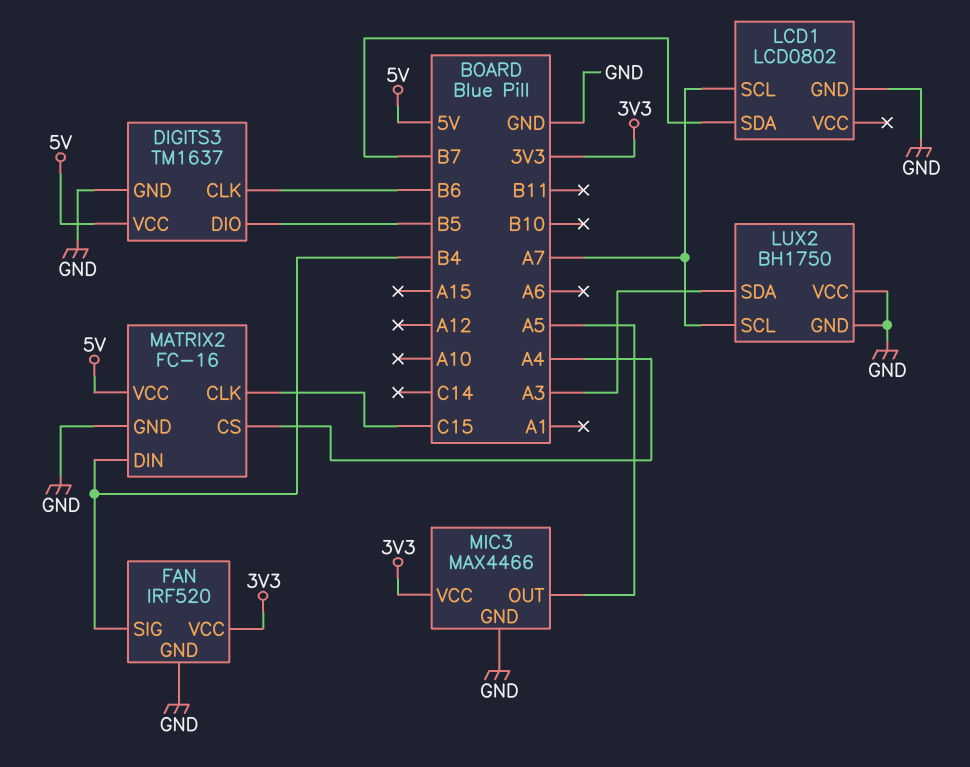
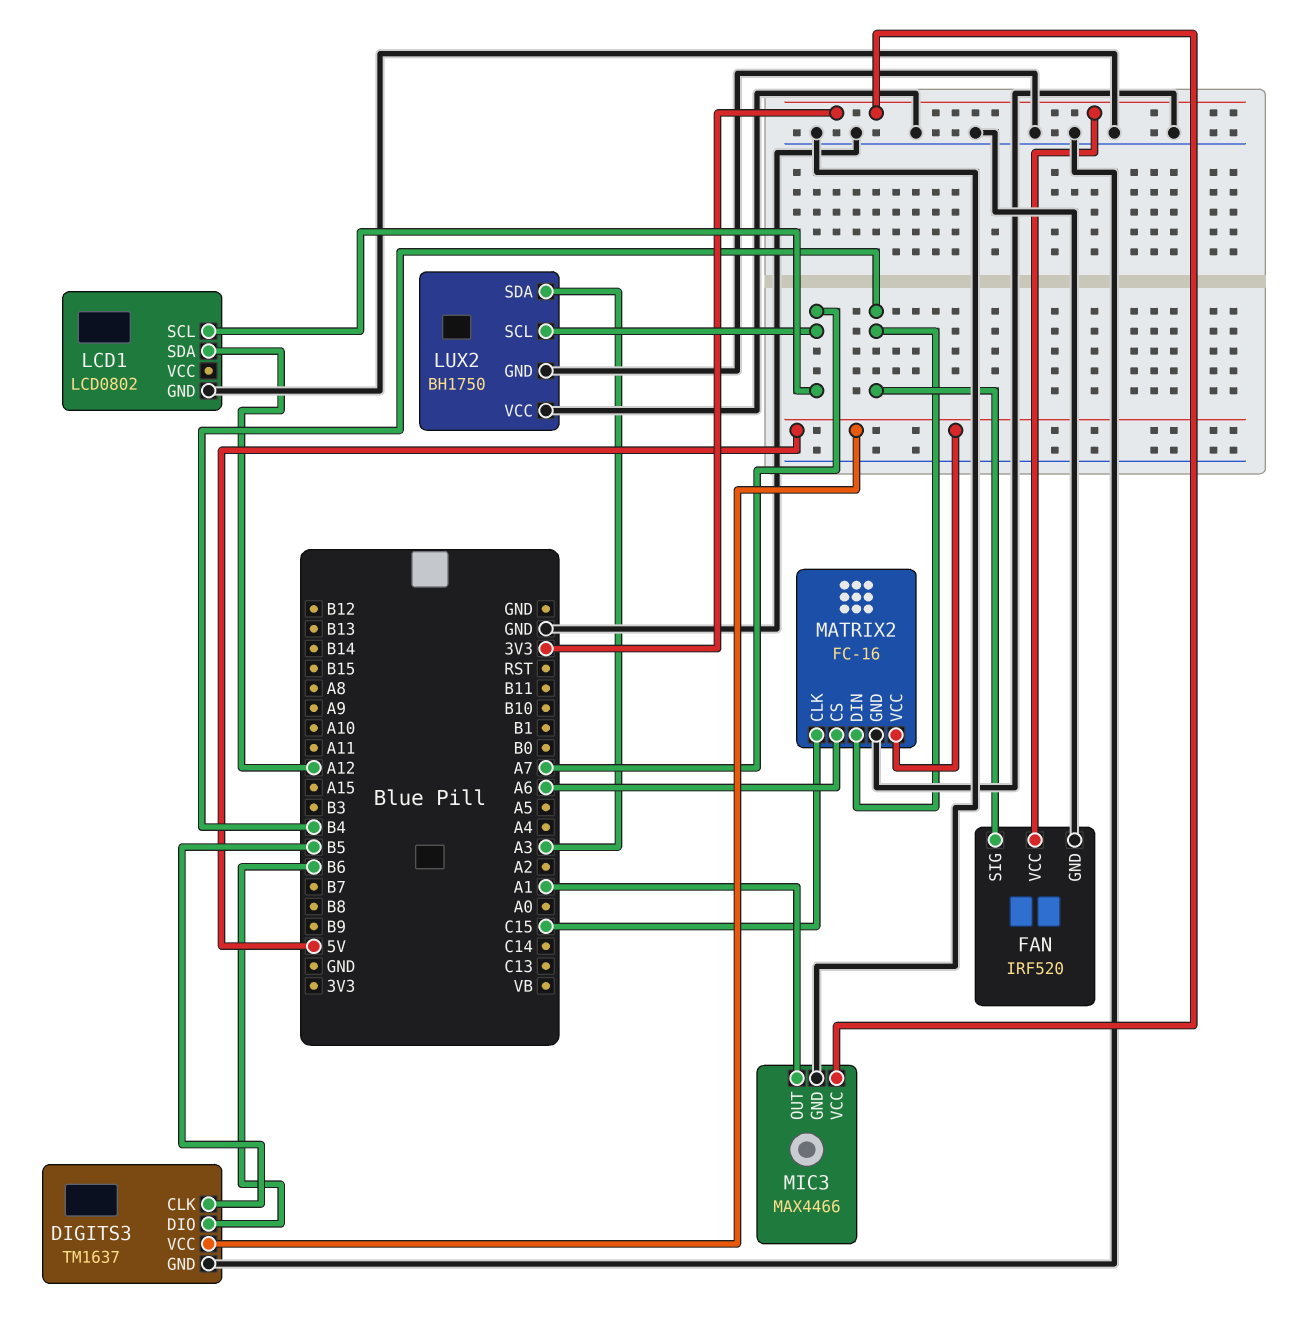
DIGITS3 pin CLK: B6 -> B5
DIGITS3 pin DIO: B5 -> B6
LCD1 pin SDA: B7 -> A12
MATRIX2 pin CS: A4 -> A6
MIC3 pin OUT: A5 -> A1

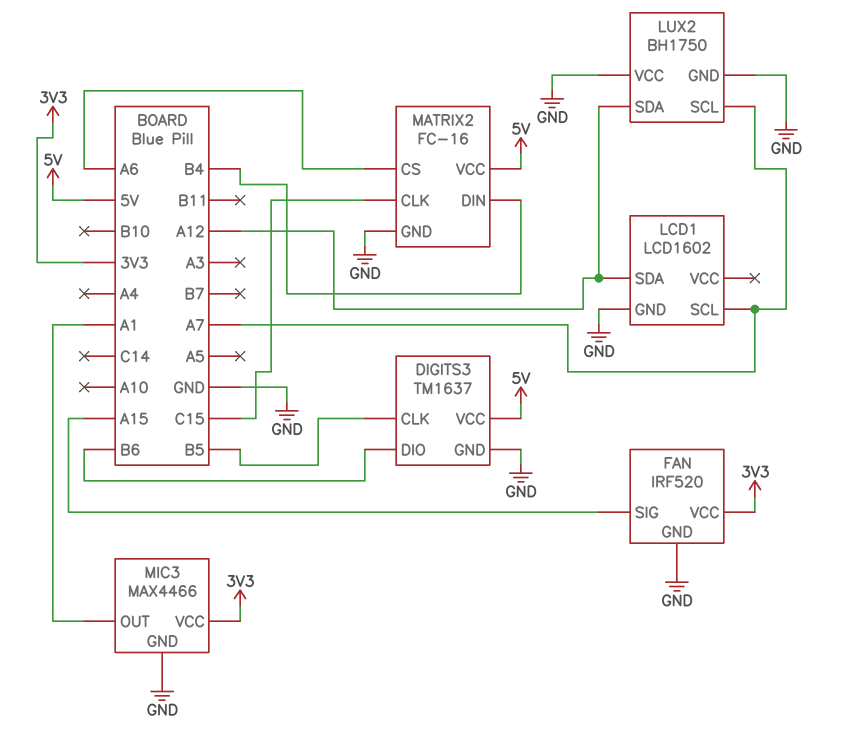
FAN pin SIG: B4 -> A15
LCD1: LCD0802 -> LCD1602
LUX2 pin SDA: A3 -> A12

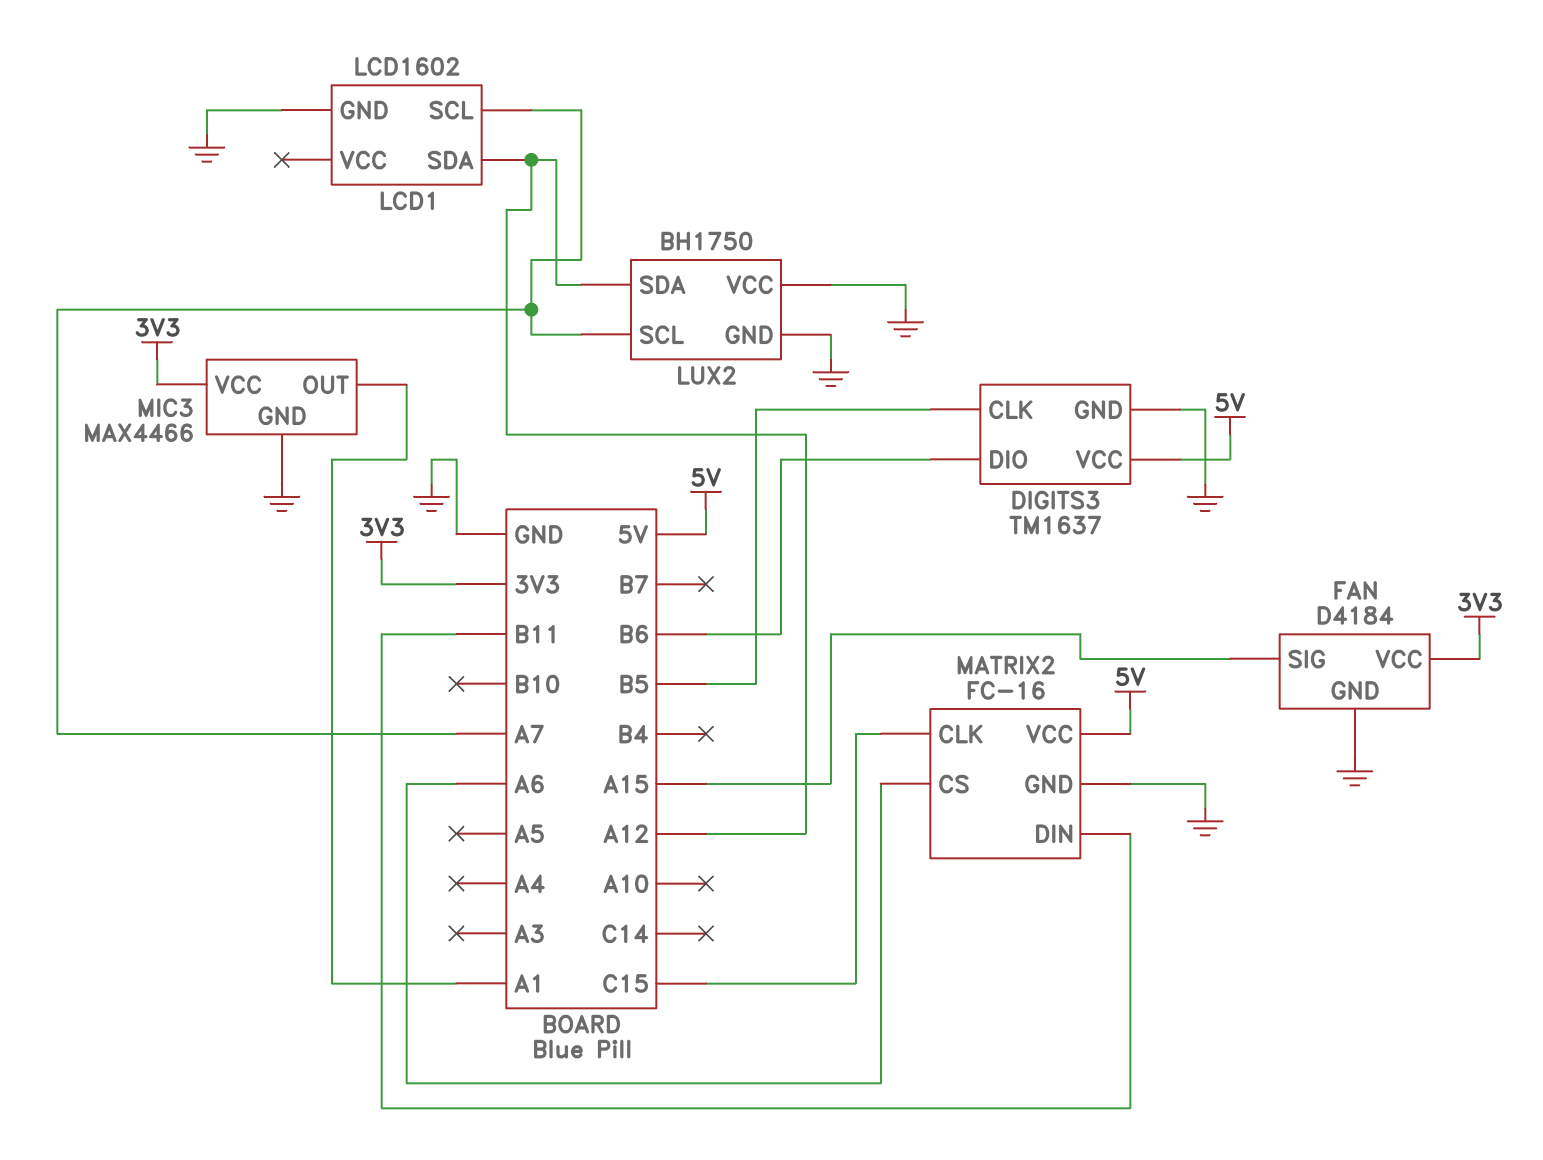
FAN: IRF520 -> D4184
MATRIX2 pin DIN: B4 -> B11

